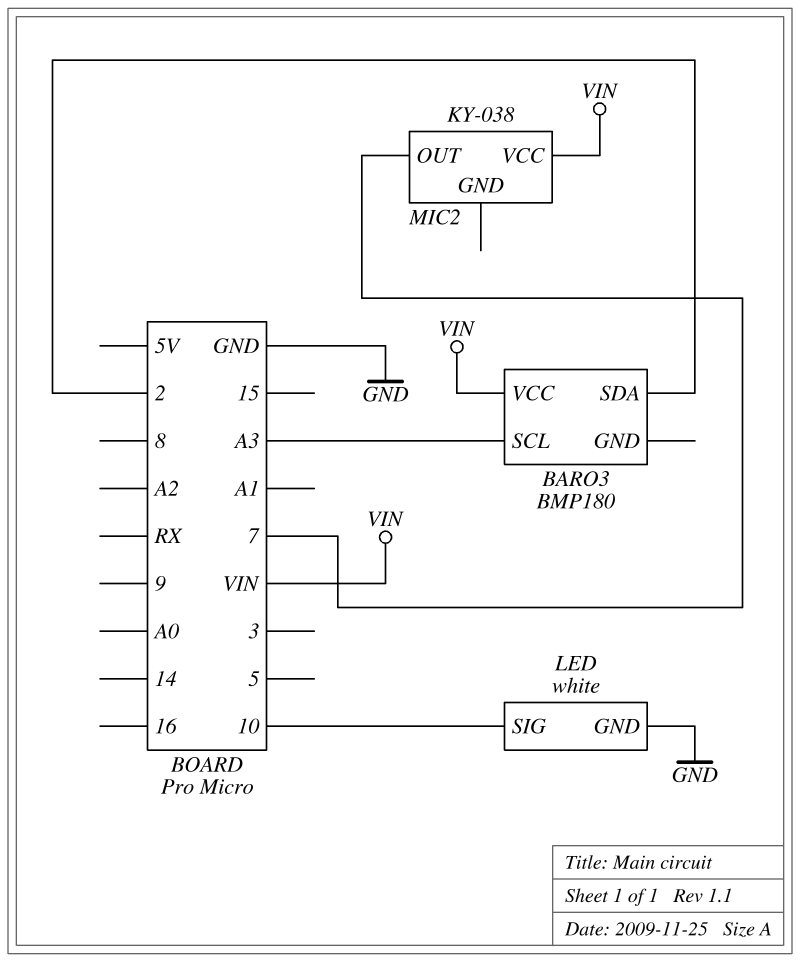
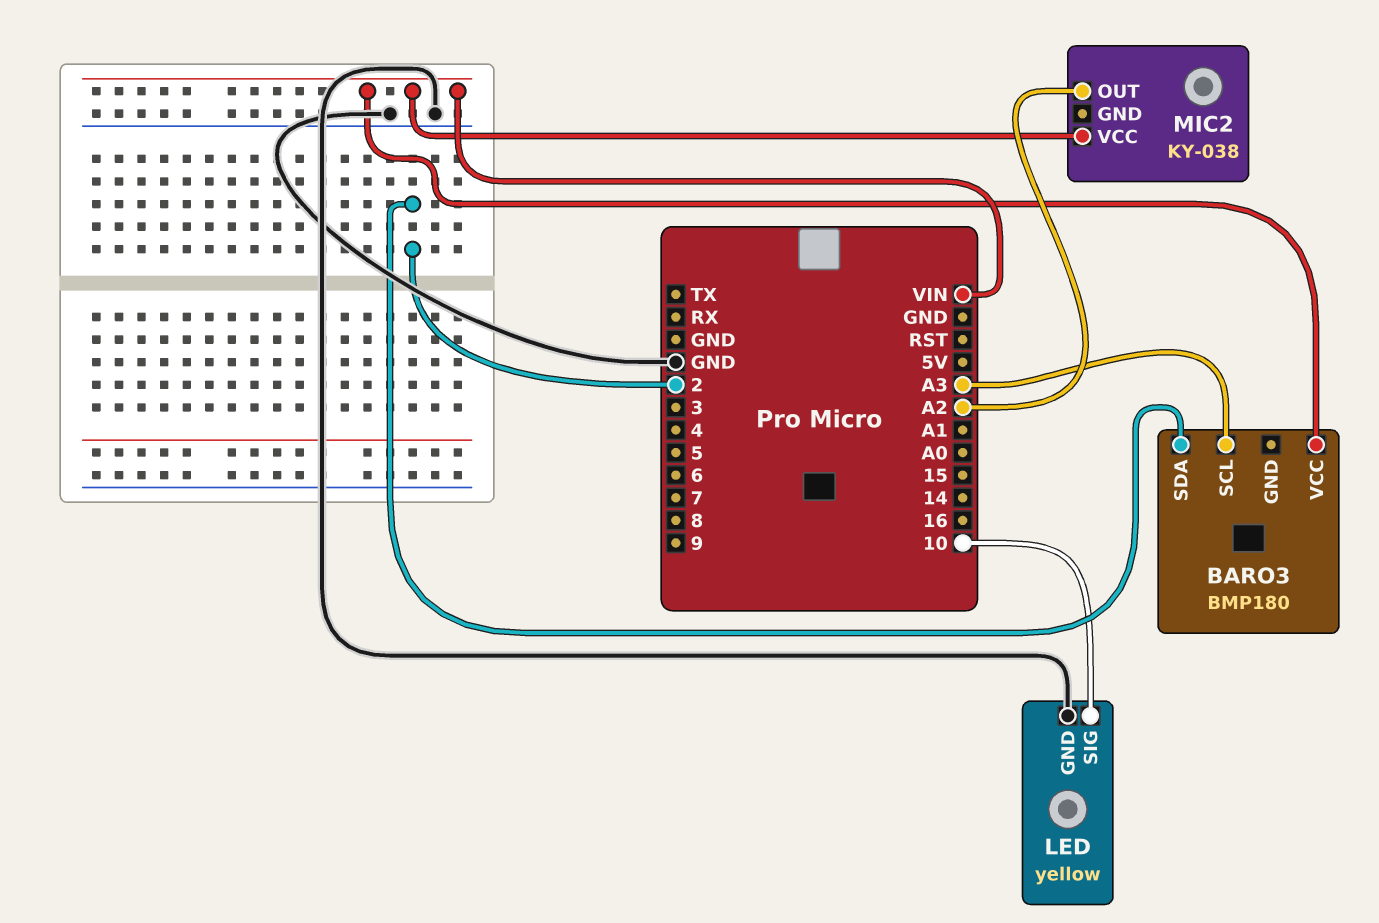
LED: white -> yellow
MIC2 pin OUT: 7 -> A2

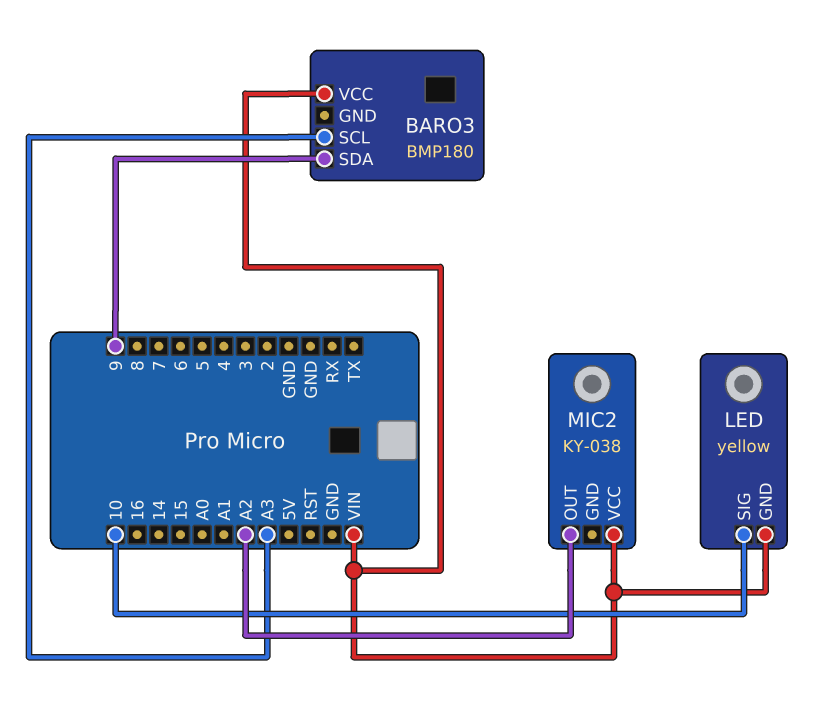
BARO3 pin SDA: 2 -> 9
LED pin GND: GND -> VIN

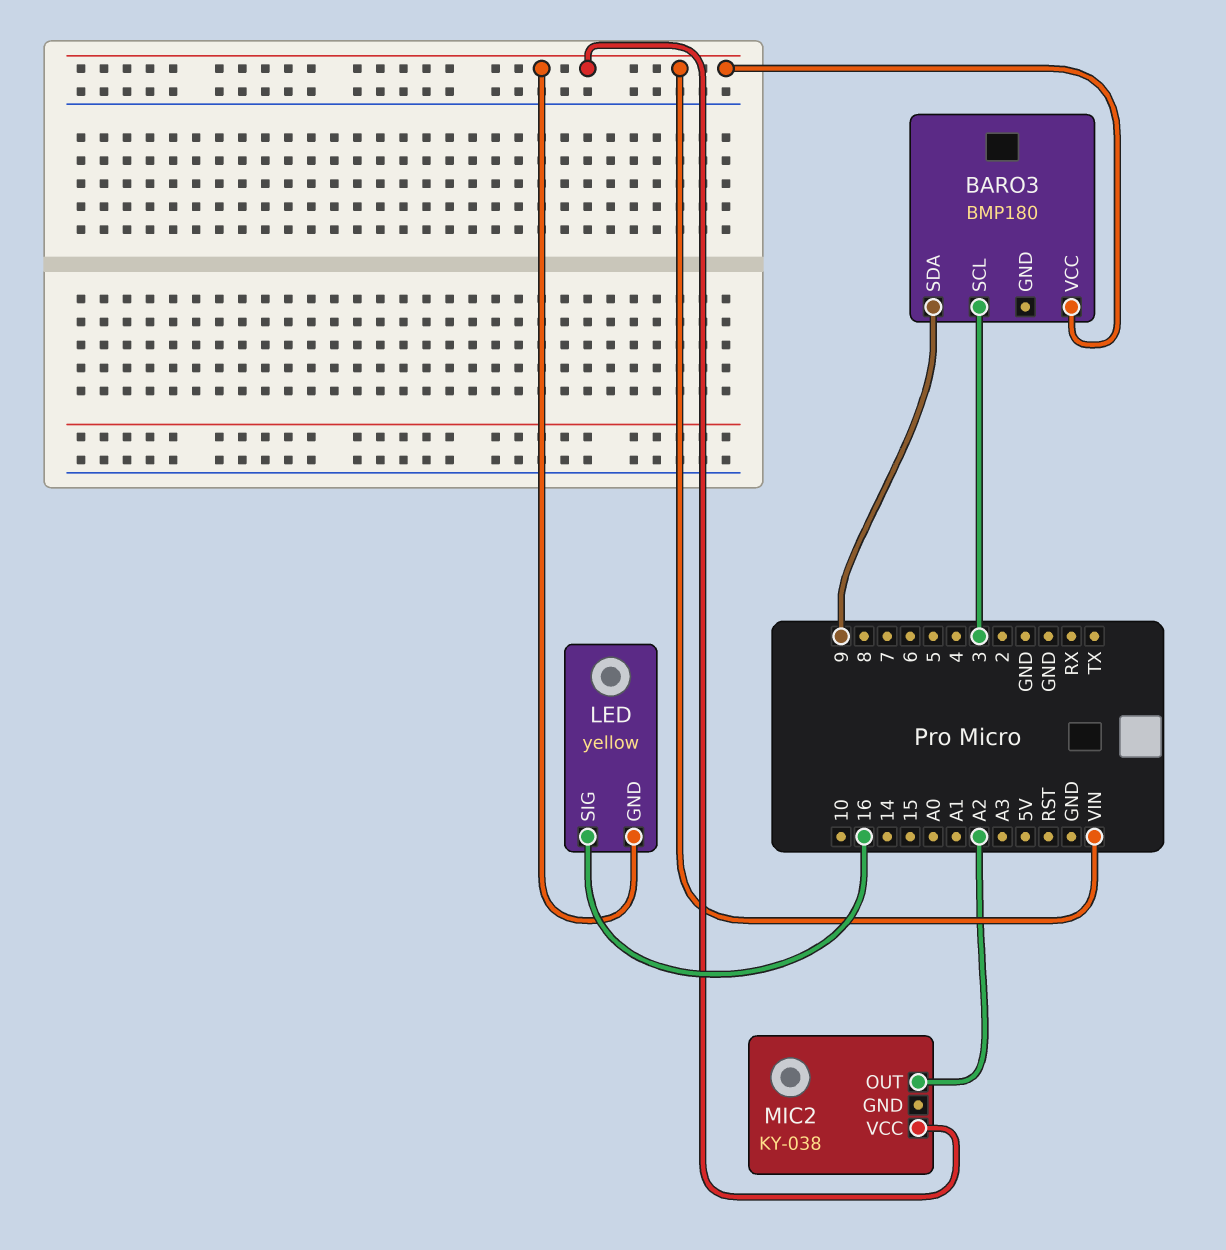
BARO3 pin SCL: A3 -> 3
LED pin SIG: 10 -> 16

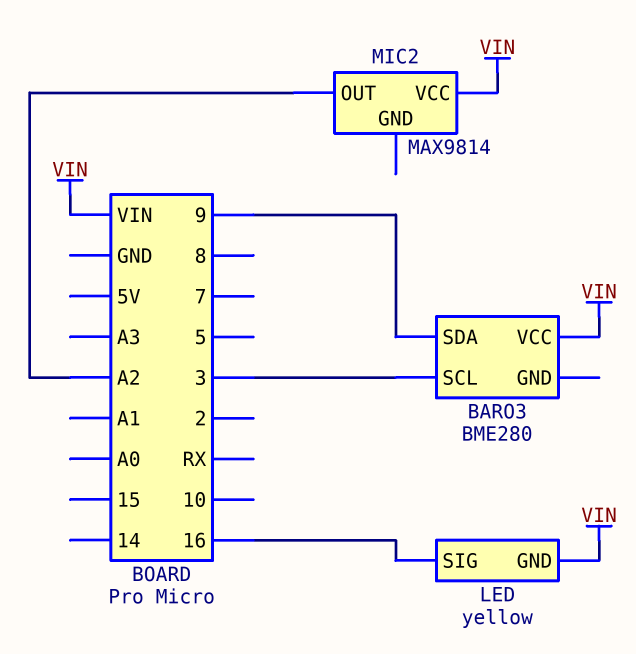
BARO3: BMP180 -> BME280
MIC2: KY-038 -> MAX9814

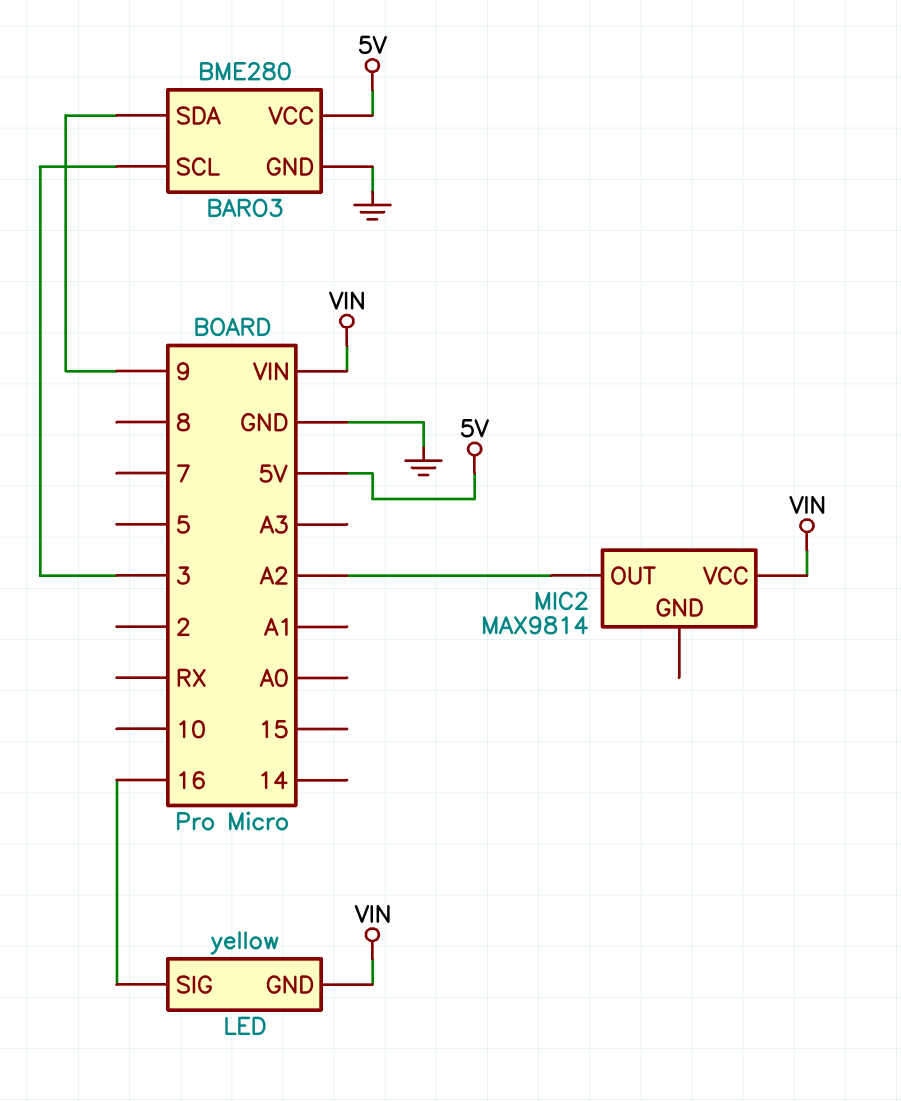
BARO3 pin GND: none -> GND
BARO3 pin VCC: VIN -> 5V

